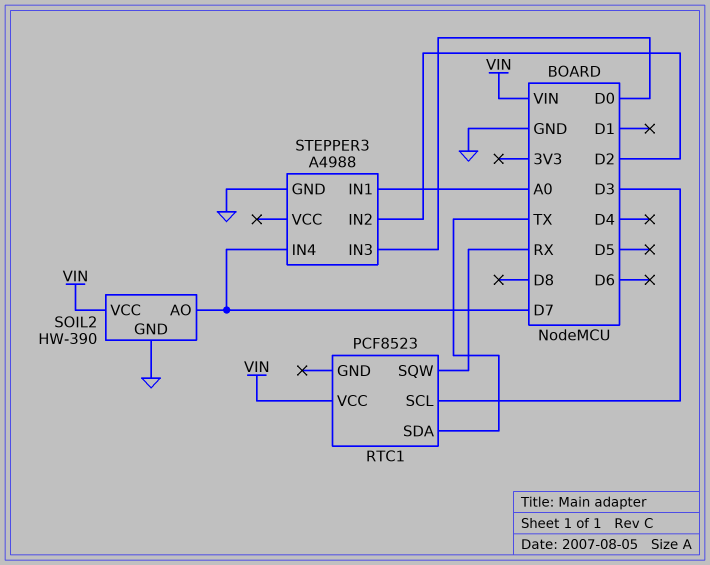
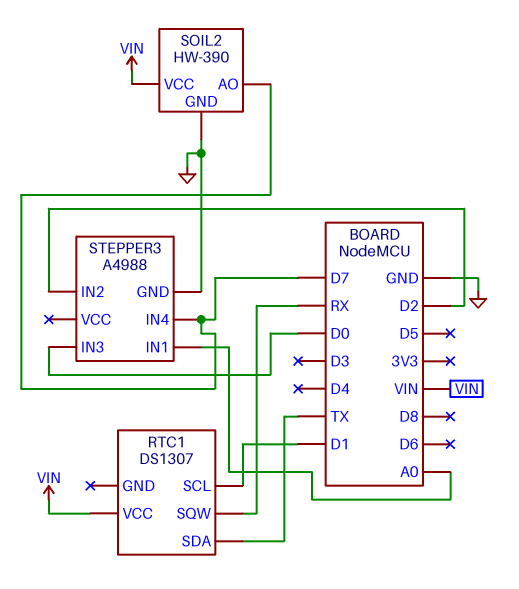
RTC1: PCF8523 -> DS1307
RTC1 pin SCL: D3 -> D1

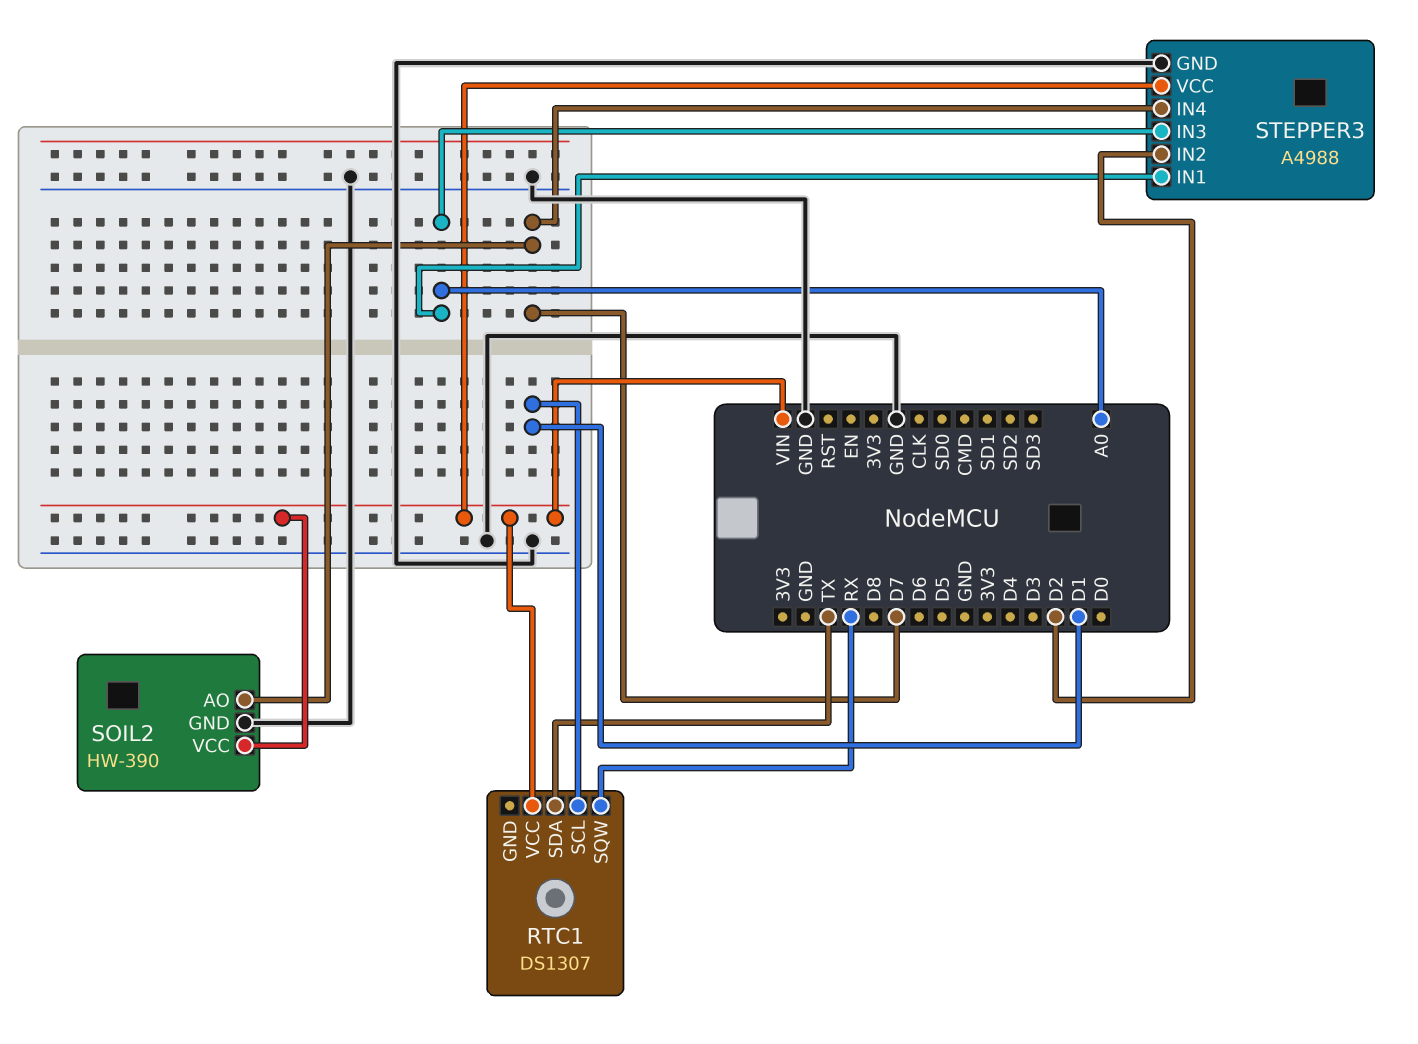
STEPPER3 pin IN3: D0 -> A0
STEPPER3 pin VCC: none -> VIN

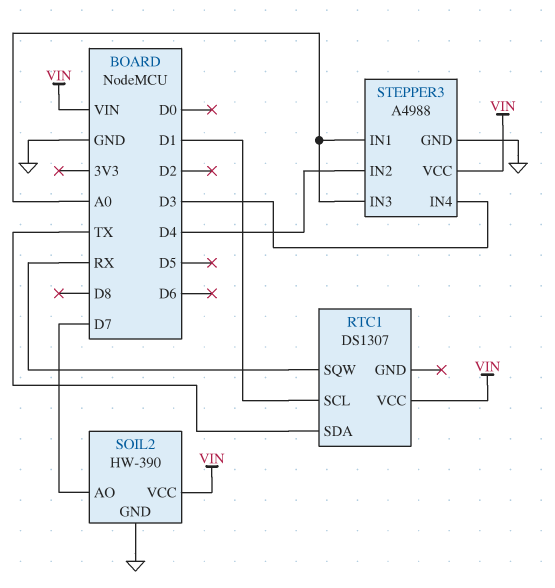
STEPPER3 pin IN2: D2 -> D4
STEPPER3 pin IN4: D7 -> D3

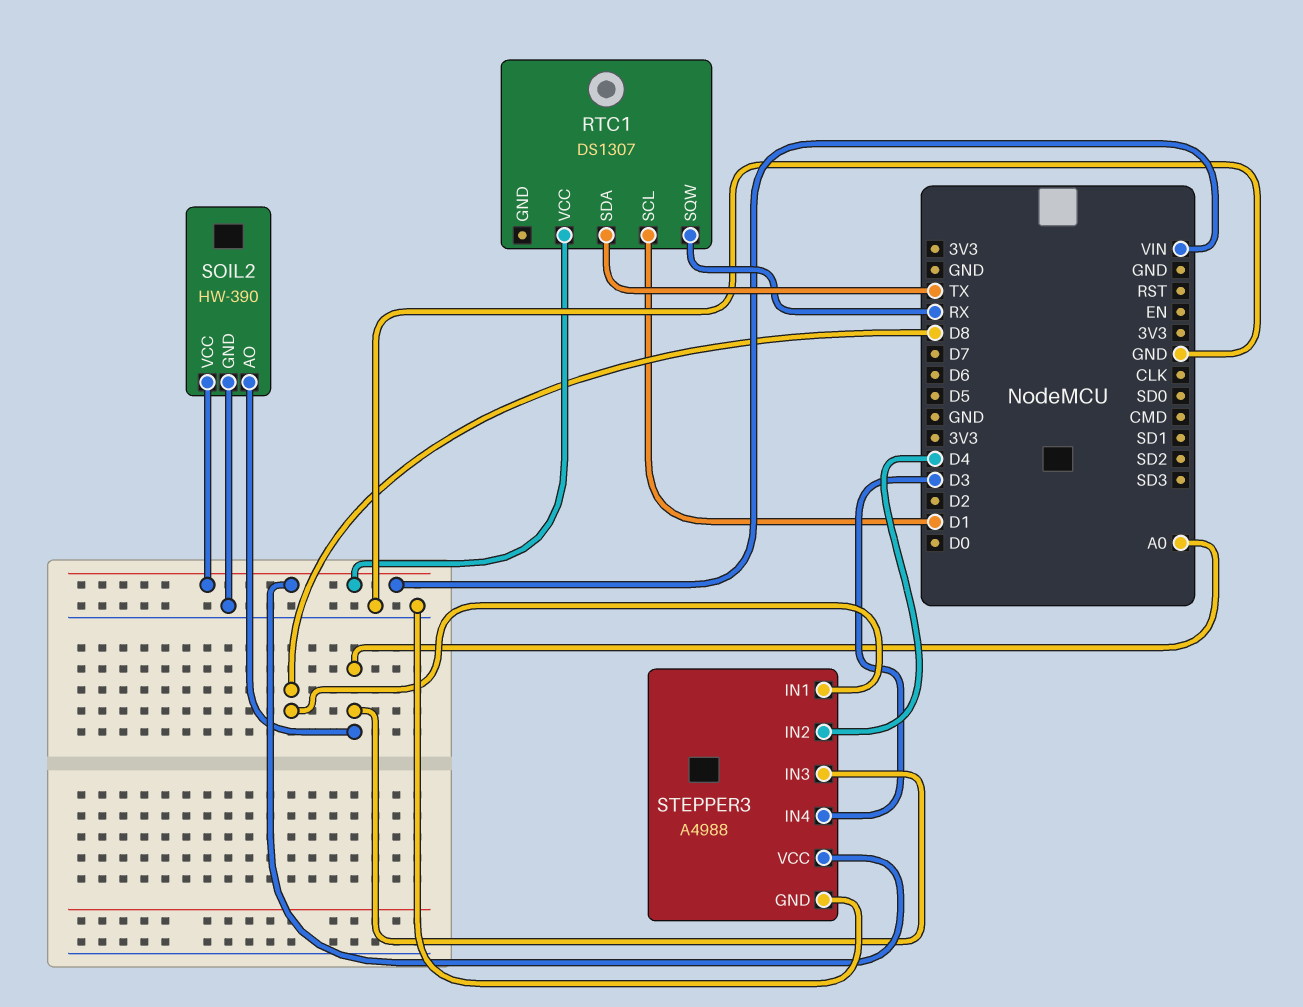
SOIL2 pin AO: D7 -> A0
STEPPER3 pin IN1: A0 -> D8

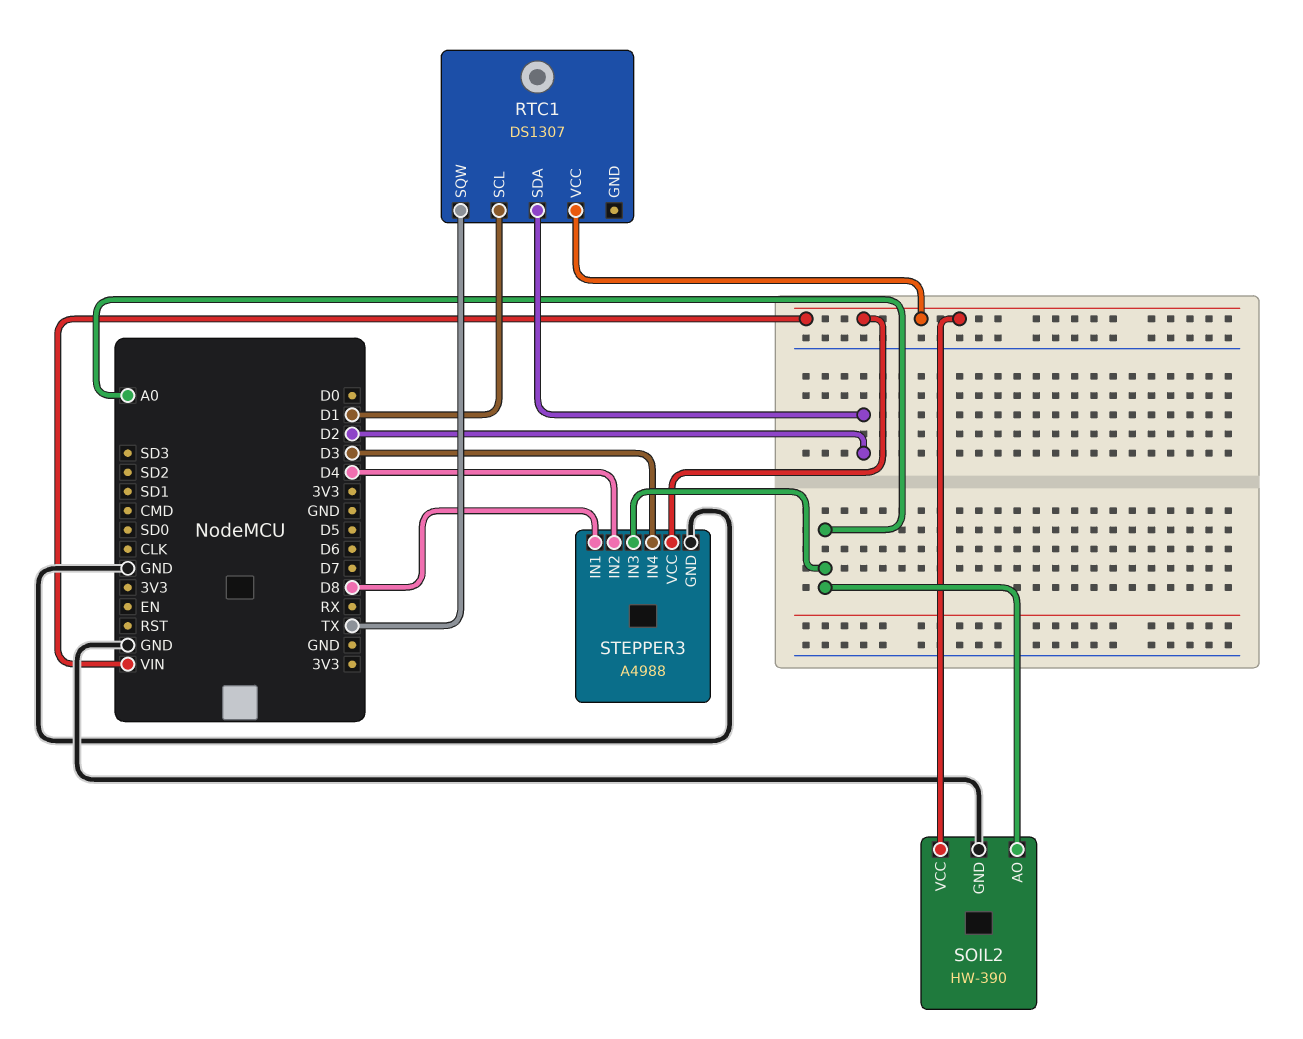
RTC1 pin SDA: TX -> D2
RTC1 pin SQW: RX -> TX

